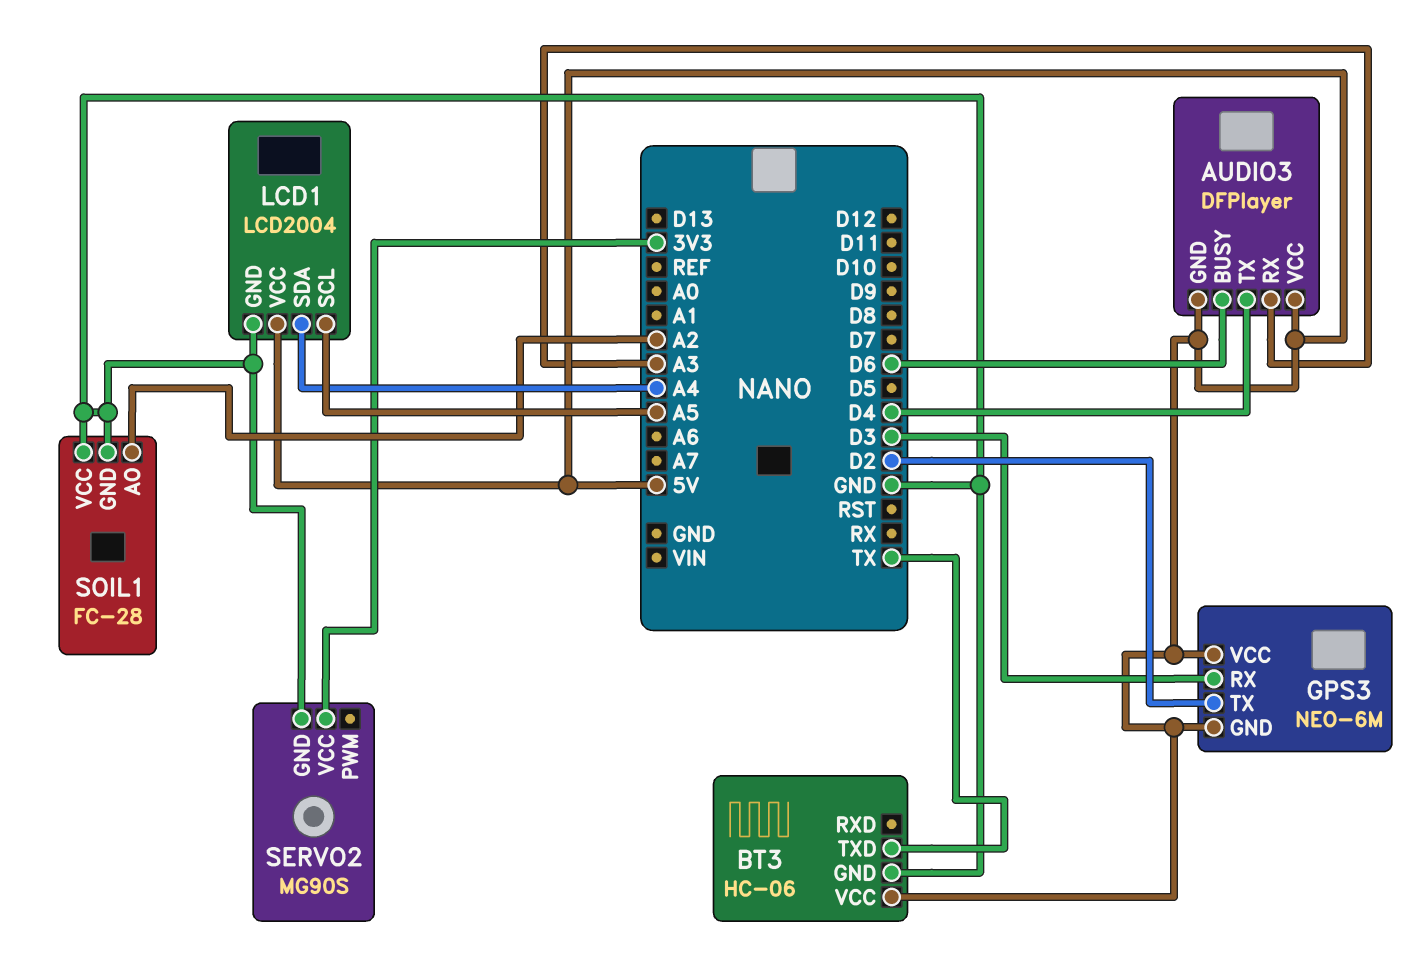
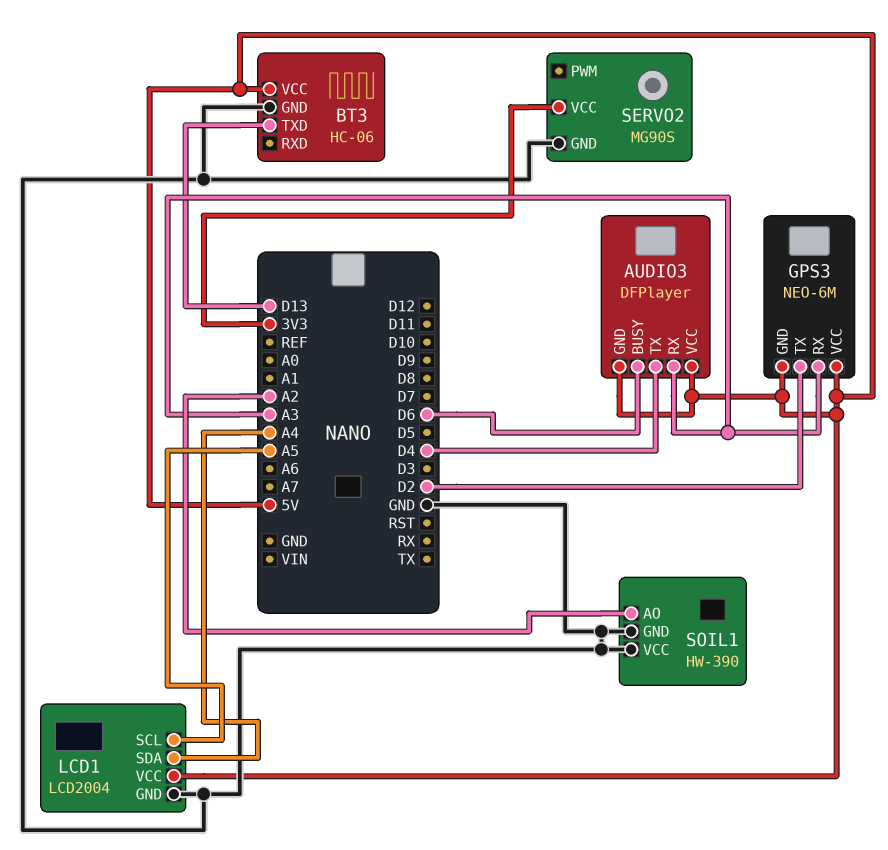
BT3 pin TXD: TX -> D13
GPS3 pin RX: D3 -> A3
SOIL1: FC-28 -> HW-390

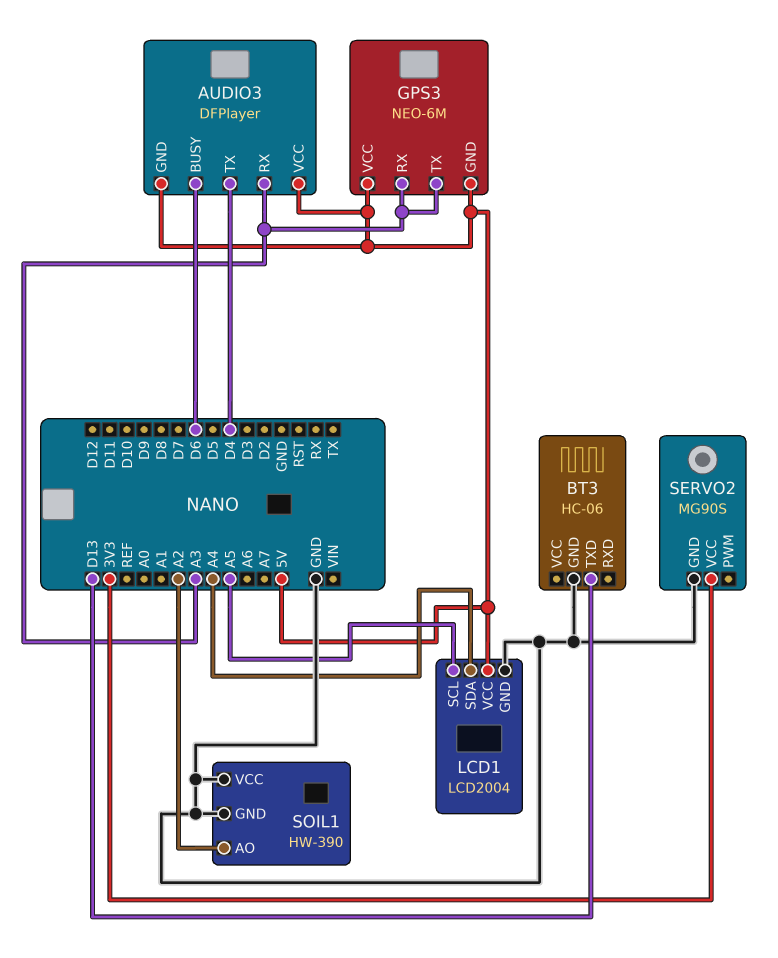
BT3 pin VCC: 5V -> none
GPS3 pin TX: D2 -> A3

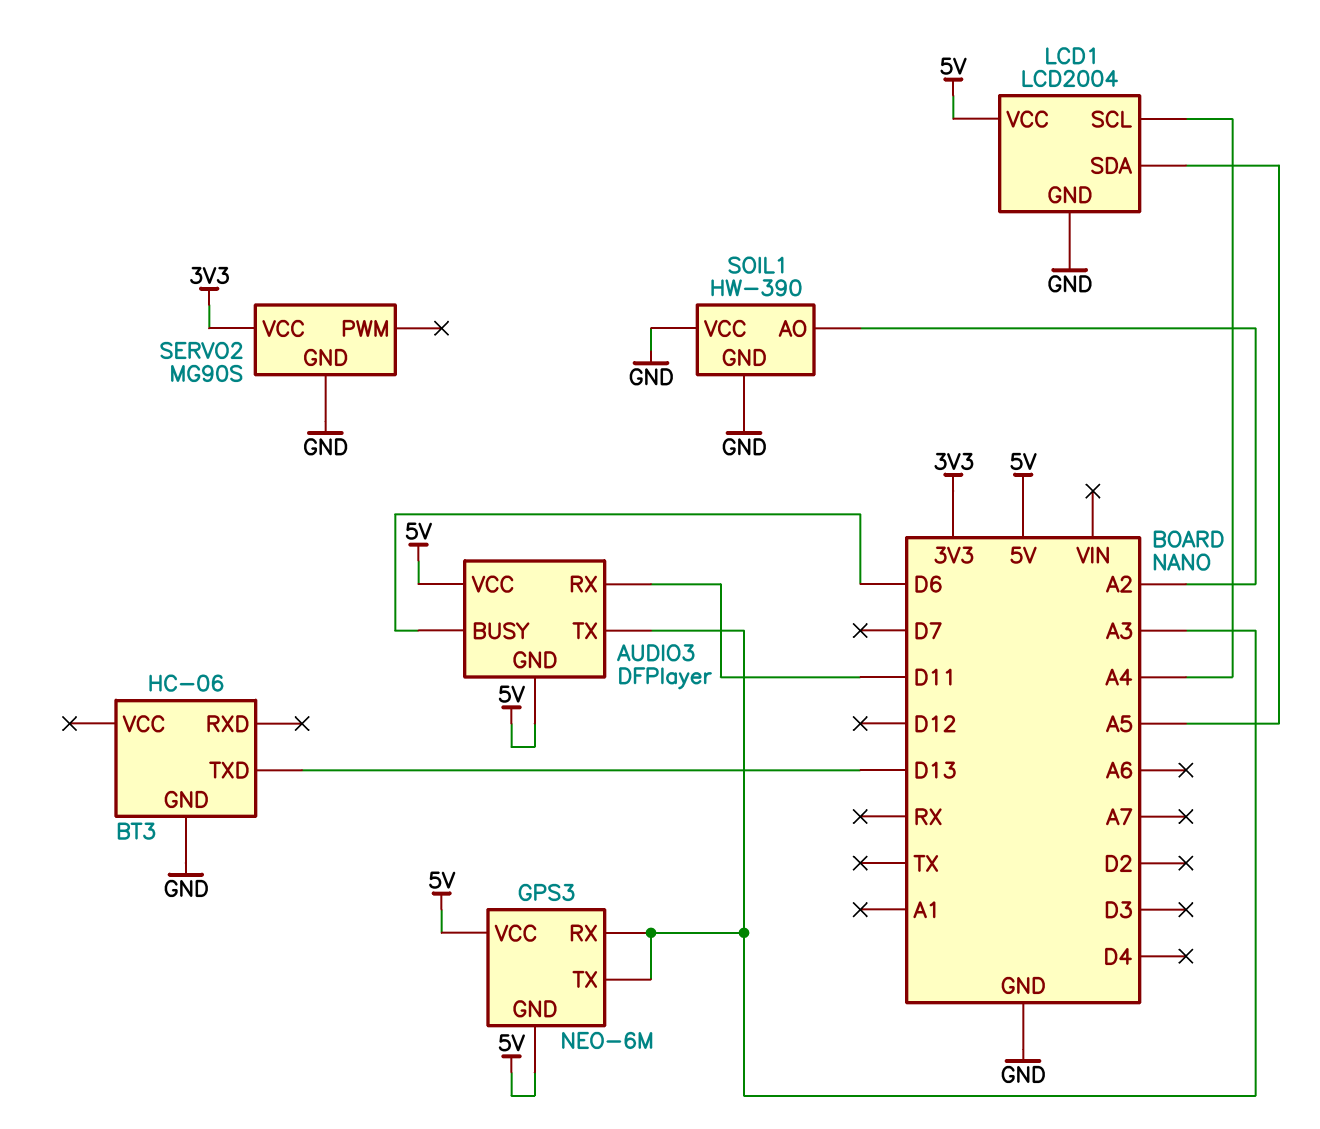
AUDIO3 pin RX: A3 -> D11
AUDIO3 pin TX: D4 -> A3
LCD1 pin SCL: A5 -> A4
LCD1 pin SDA: A4 -> A5

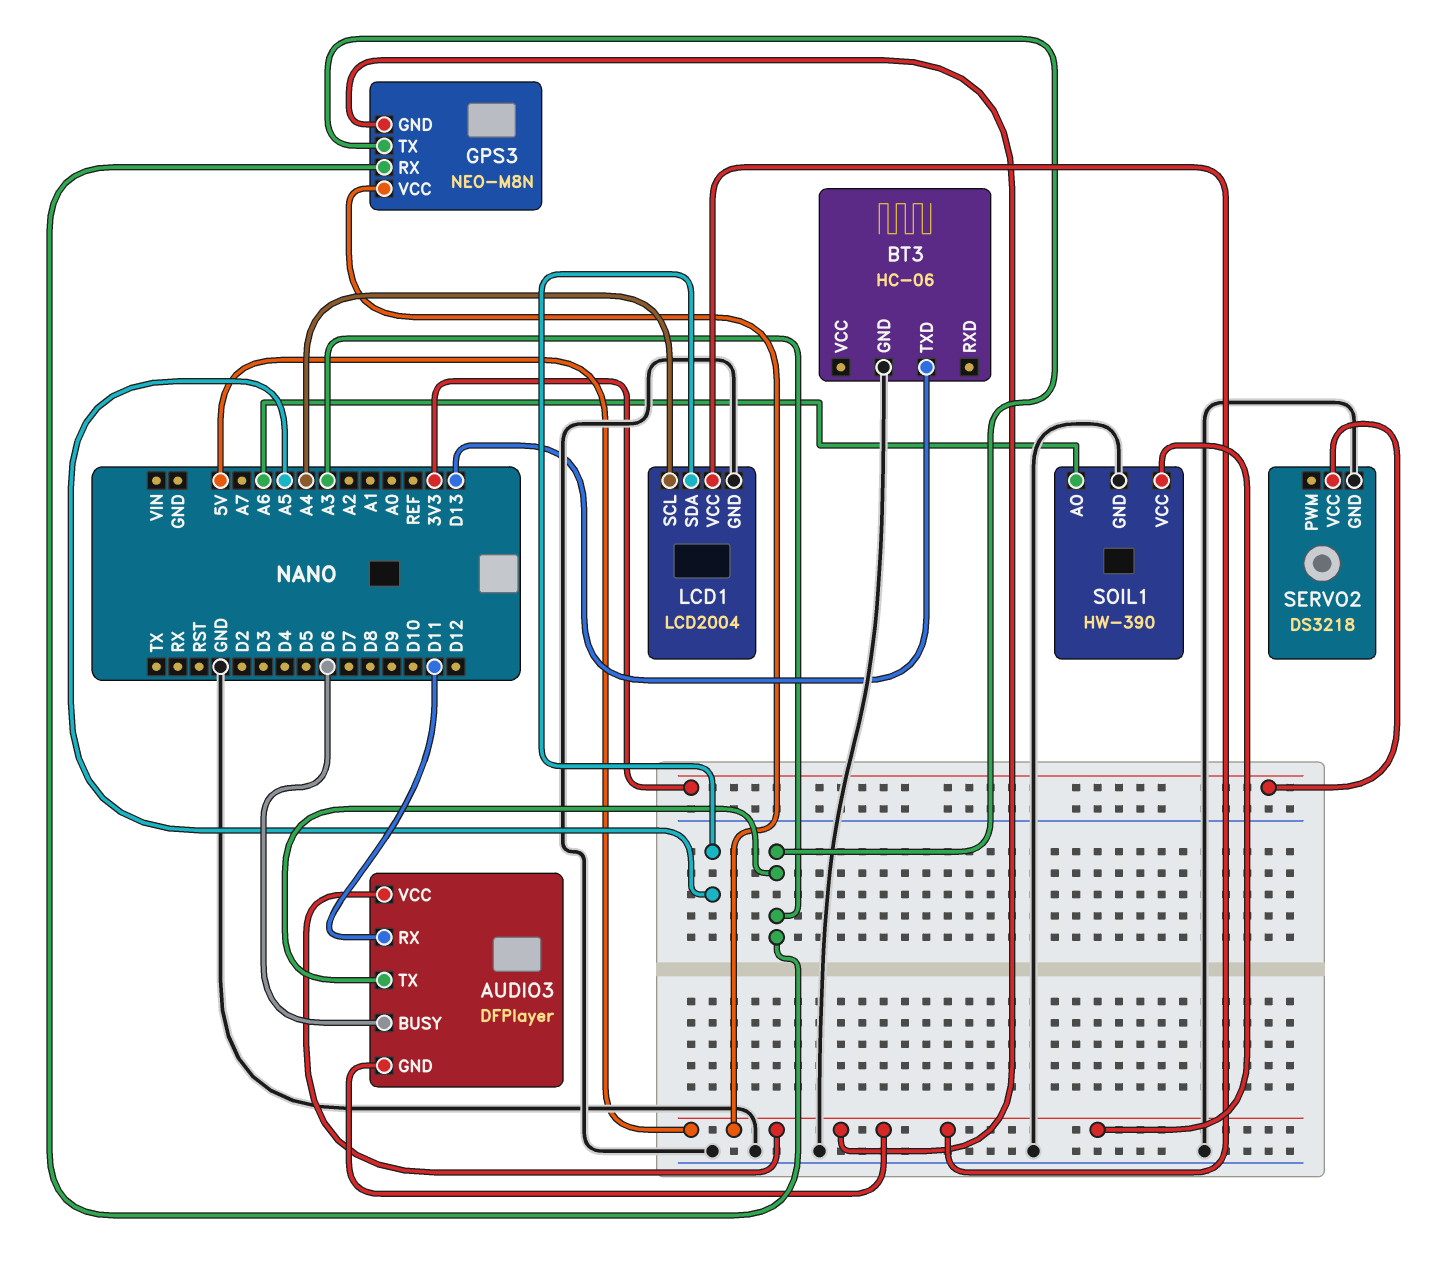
GPS3: NEO-6M -> NEO-M8N
SERVO2: MG90S -> DS3218
SOIL1 pin AO: A2 -> A6
SOIL1 pin VCC: GND -> 5V

